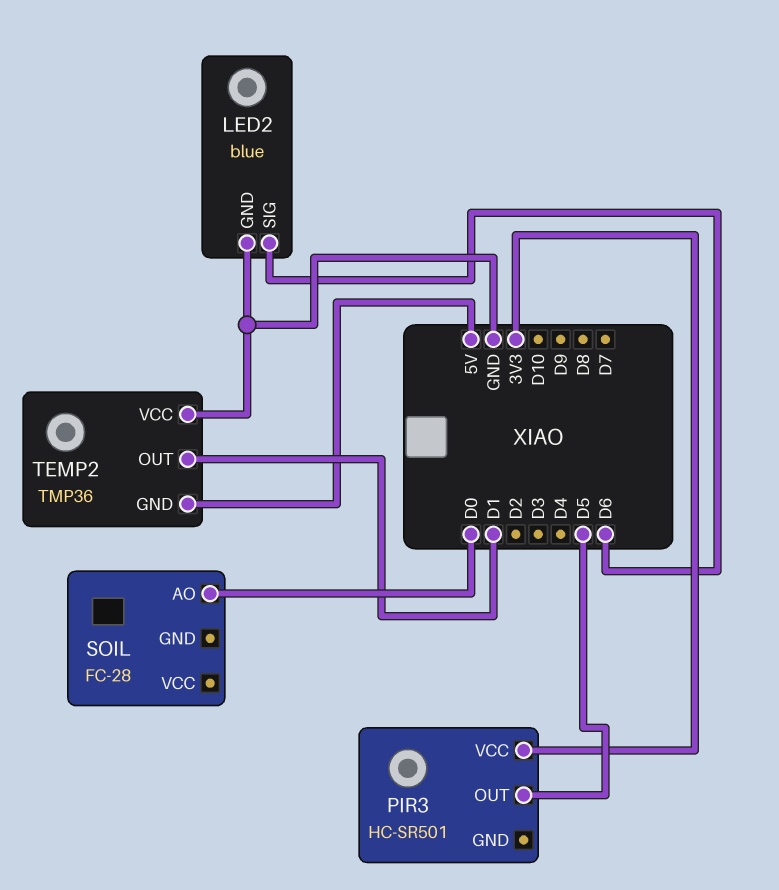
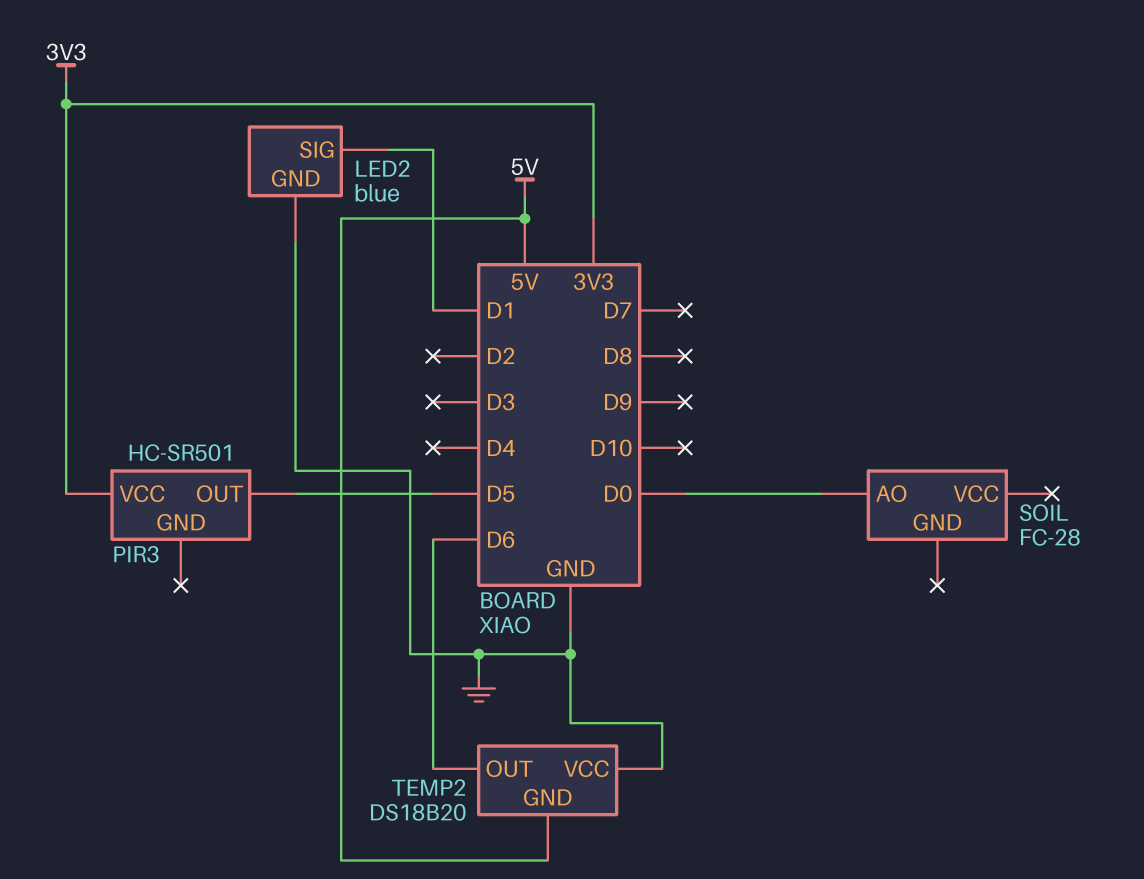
LED2 pin SIG: D6 -> D1
TEMP2: TMP36 -> DS18B20
TEMP2 pin OUT: D1 -> D6

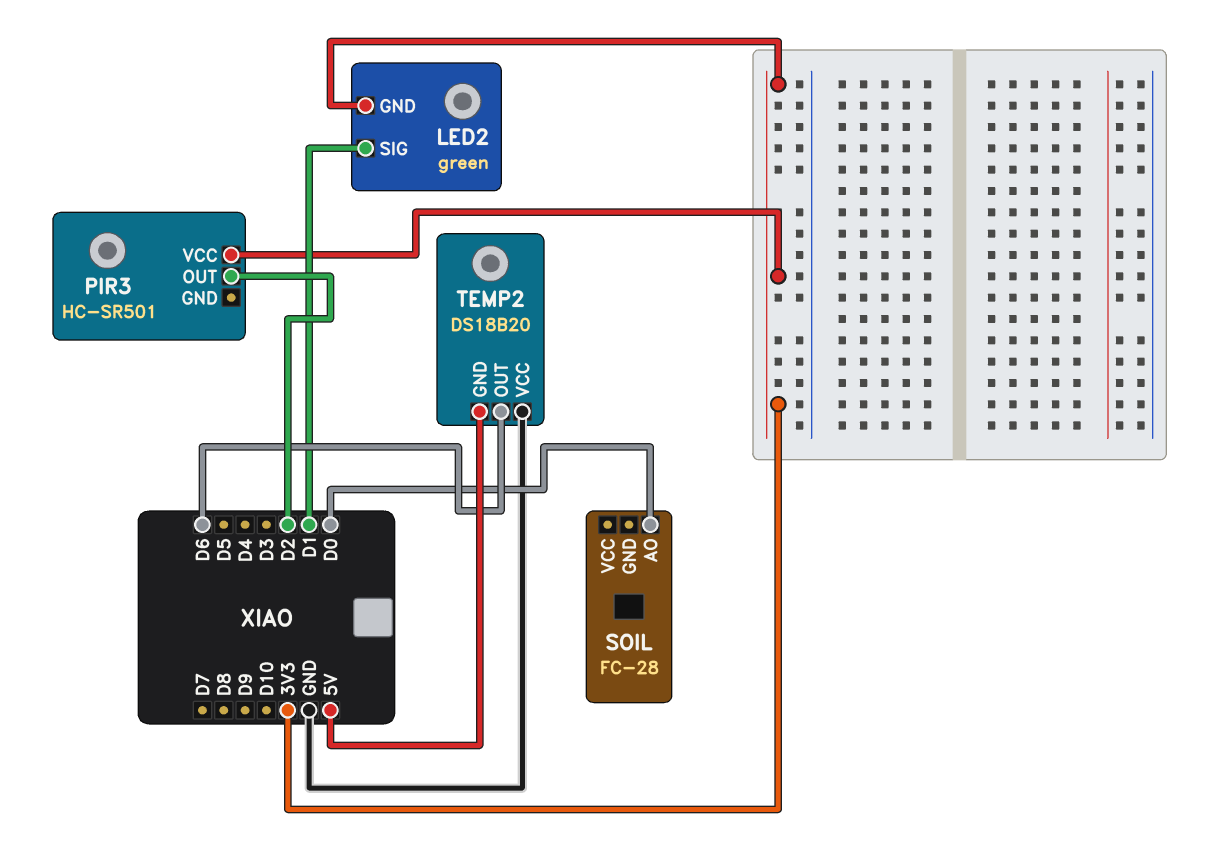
LED2: blue -> green
LED2 pin GND: GND -> 3V3
PIR3 pin OUT: D5 -> D2

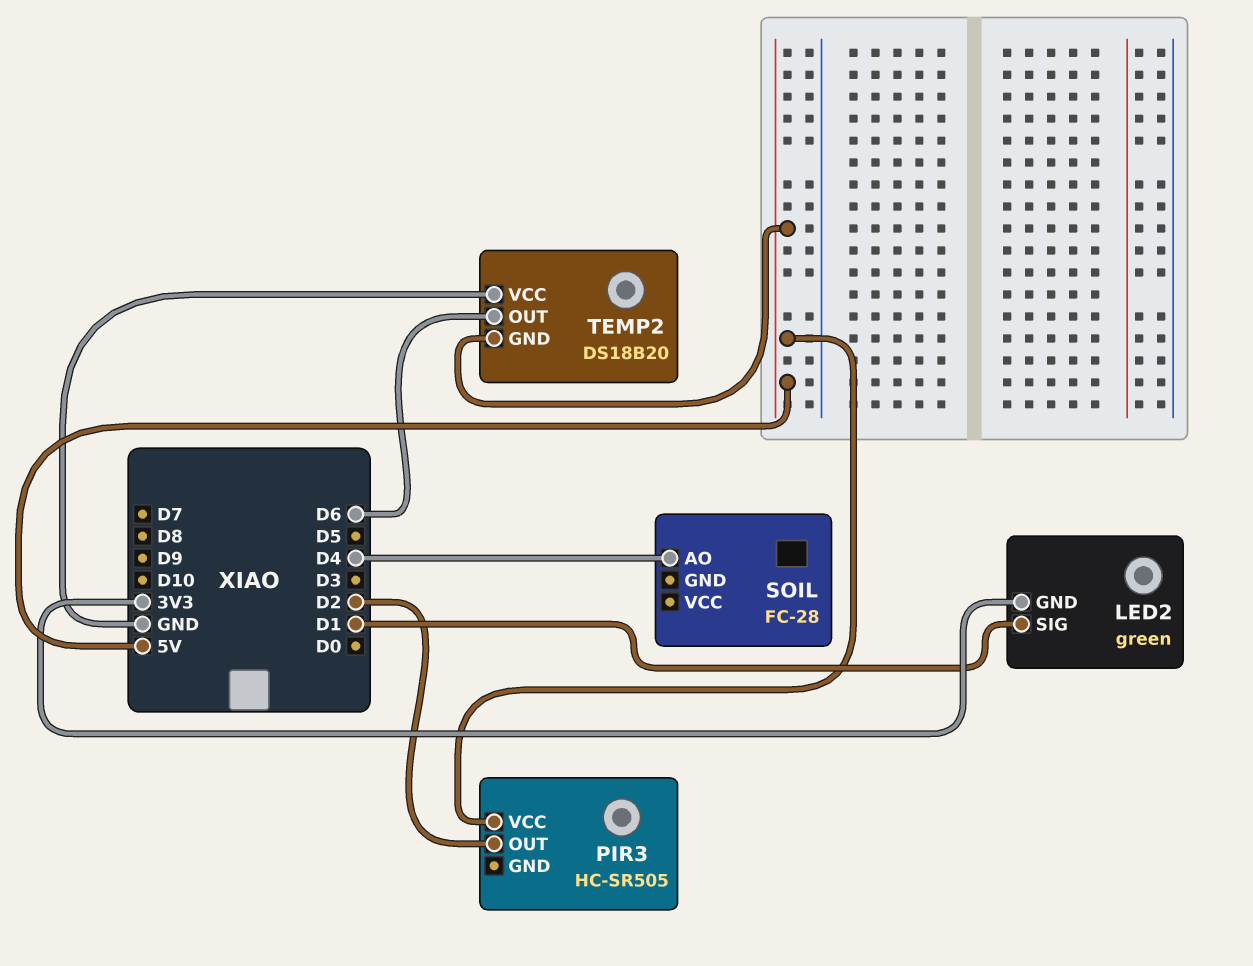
PIR3: HC-SR501 -> HC-SR505
PIR3 pin VCC: 3V3 -> 5V
SOIL pin AO: D0 -> D4

